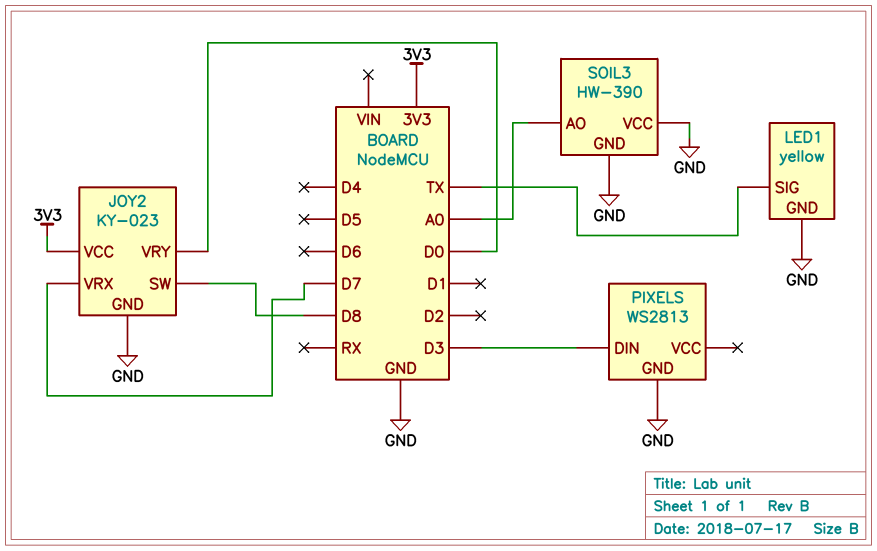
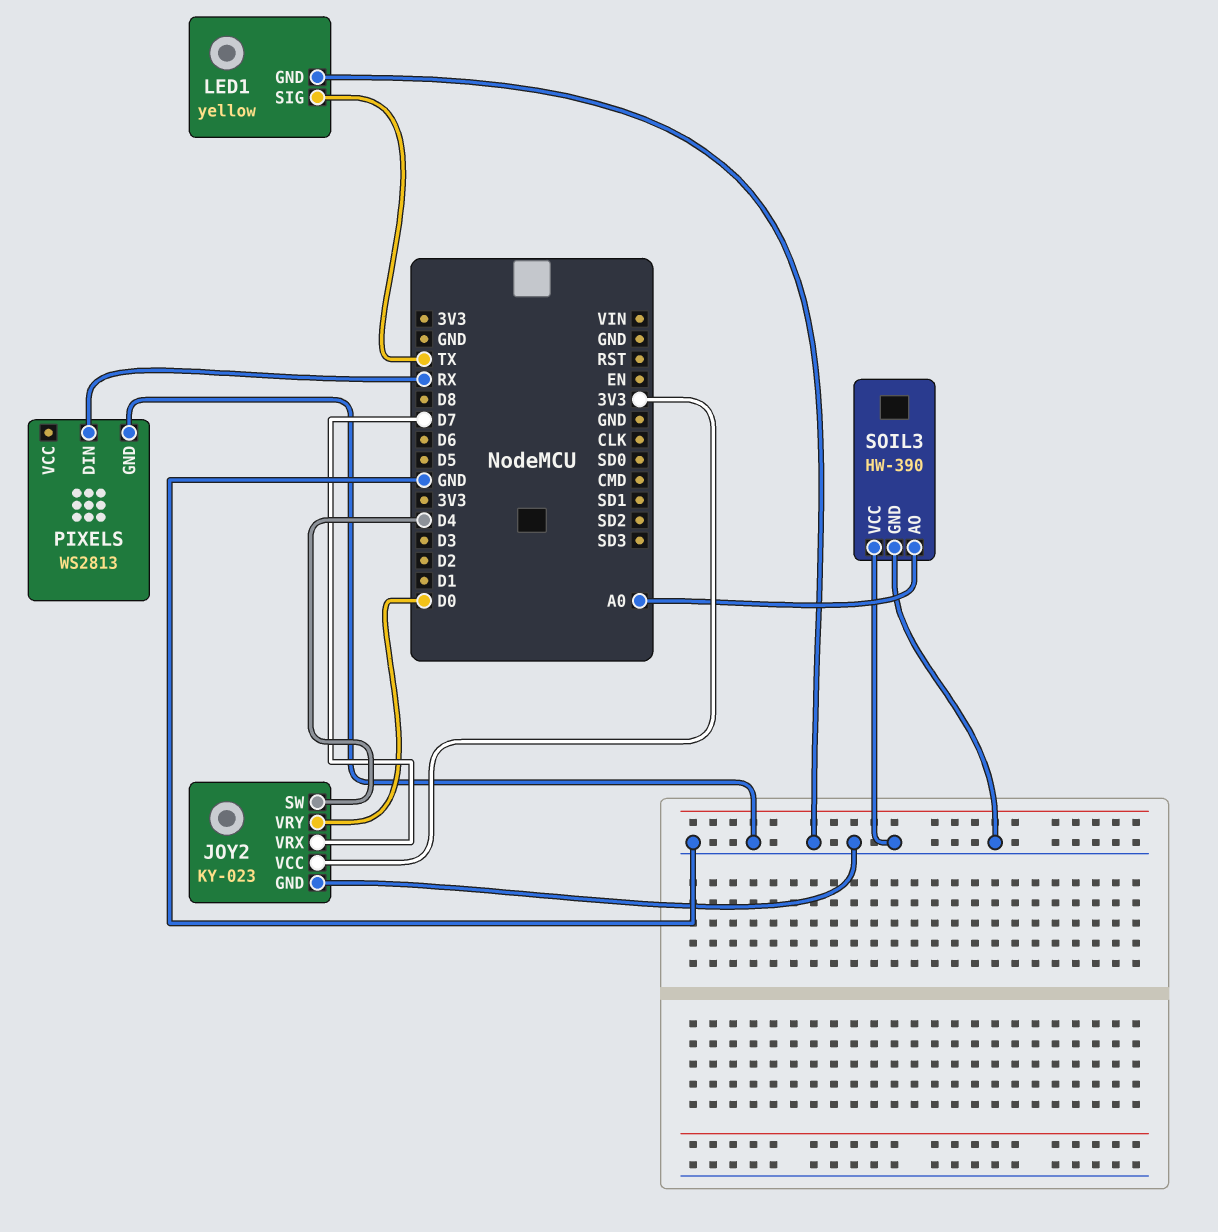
JOY2 pin SW: D8 -> D4
PIXELS pin DIN: D3 -> RX

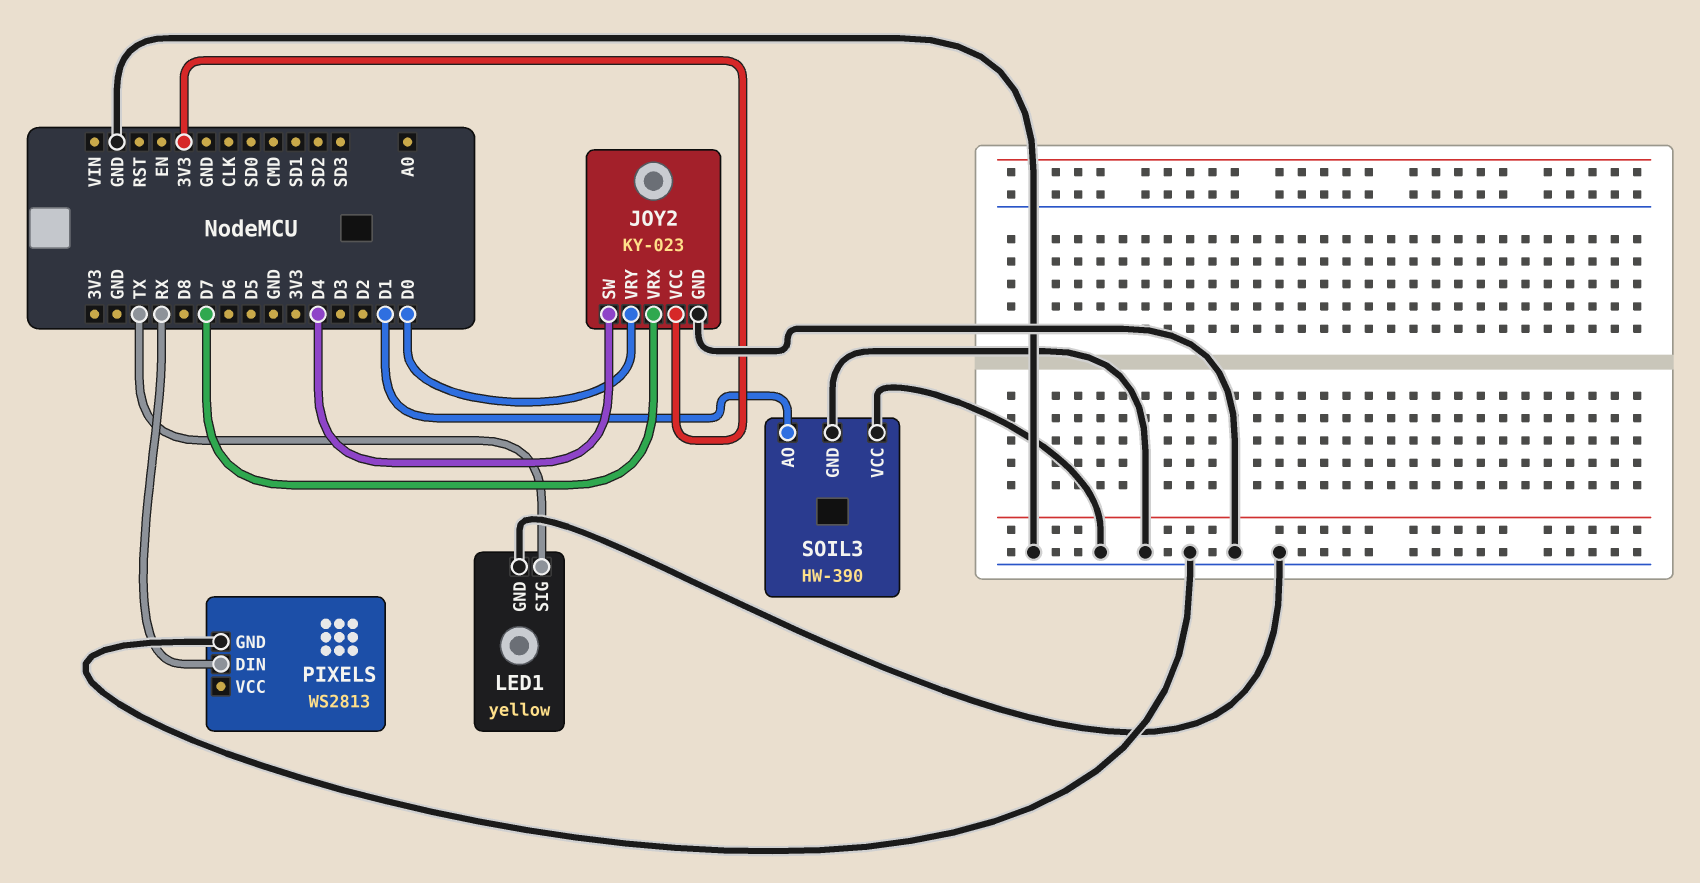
SOIL3 pin AO: A0 -> D1

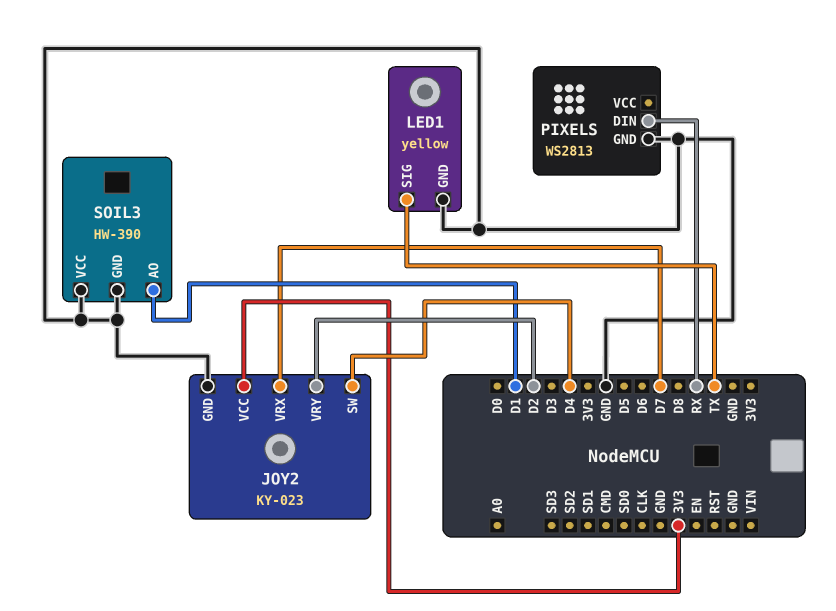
JOY2 pin VRY: D0 -> D2

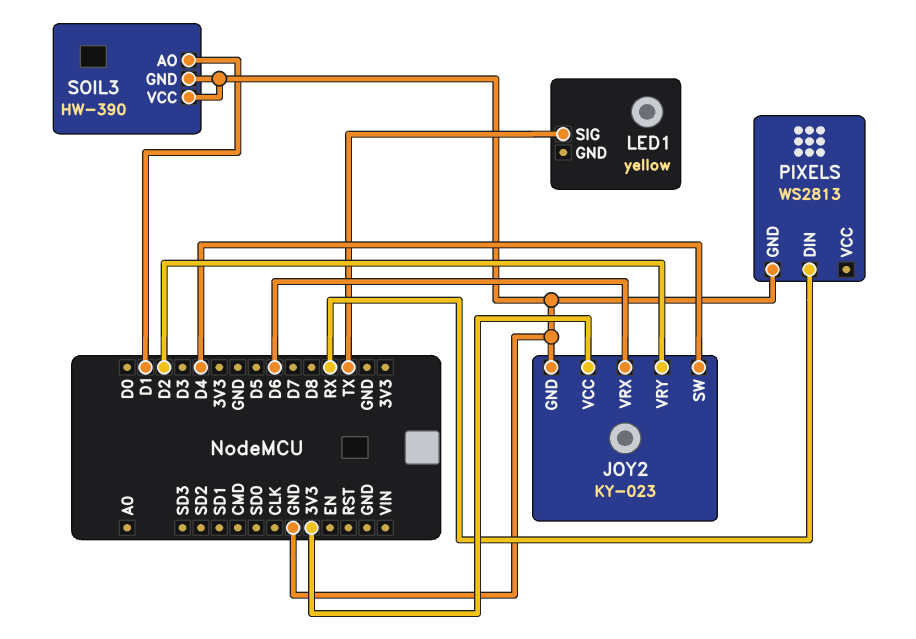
JOY2 pin VRX: D7 -> D6
LED1 pin GND: GND -> none

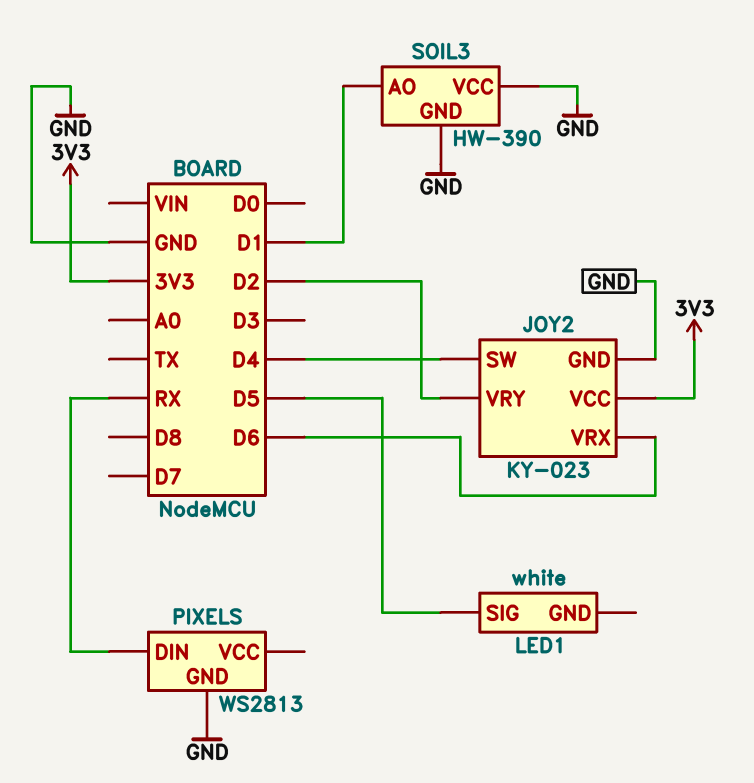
LED1: yellow -> white
LED1 pin SIG: TX -> D5

